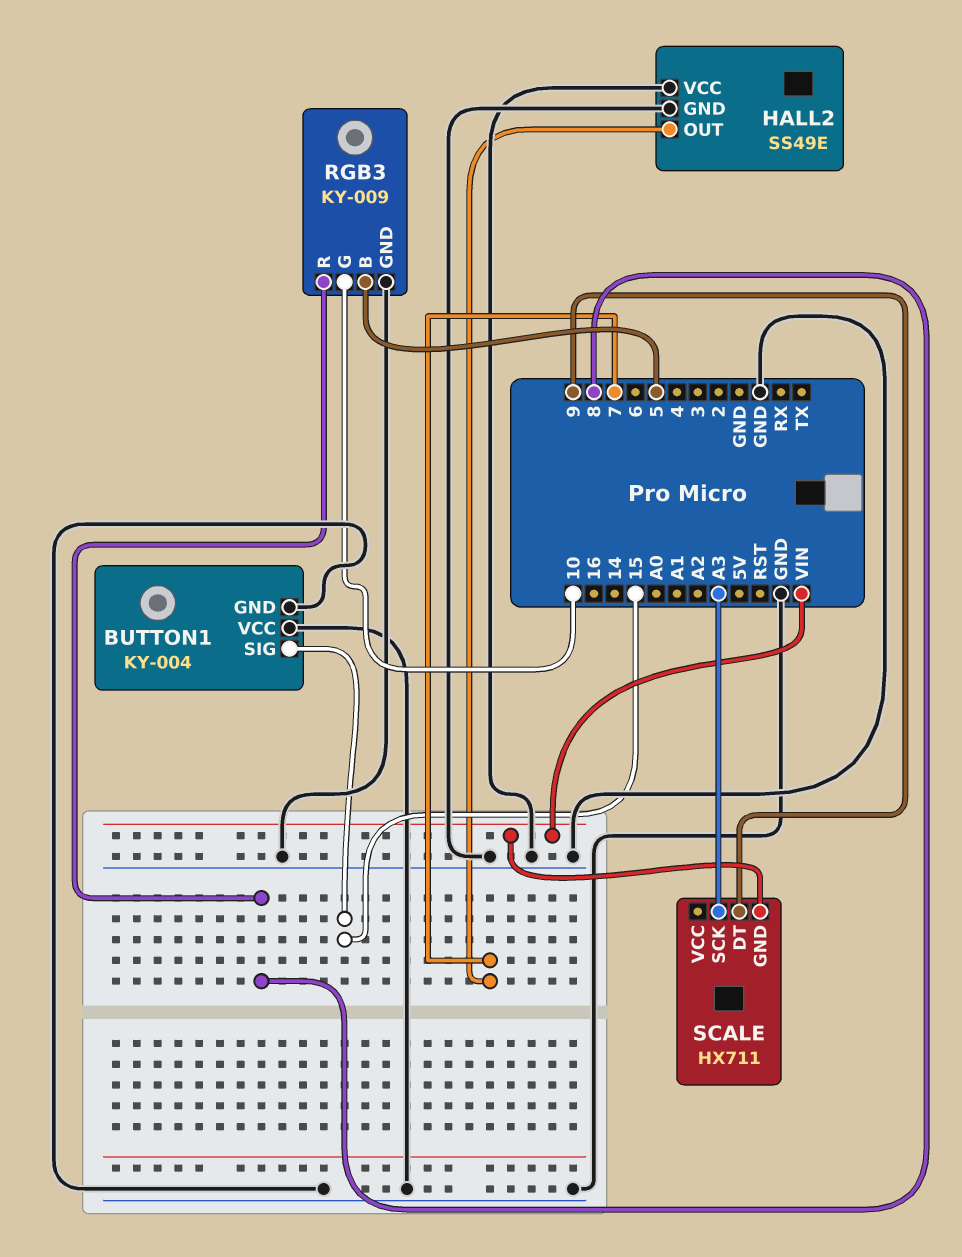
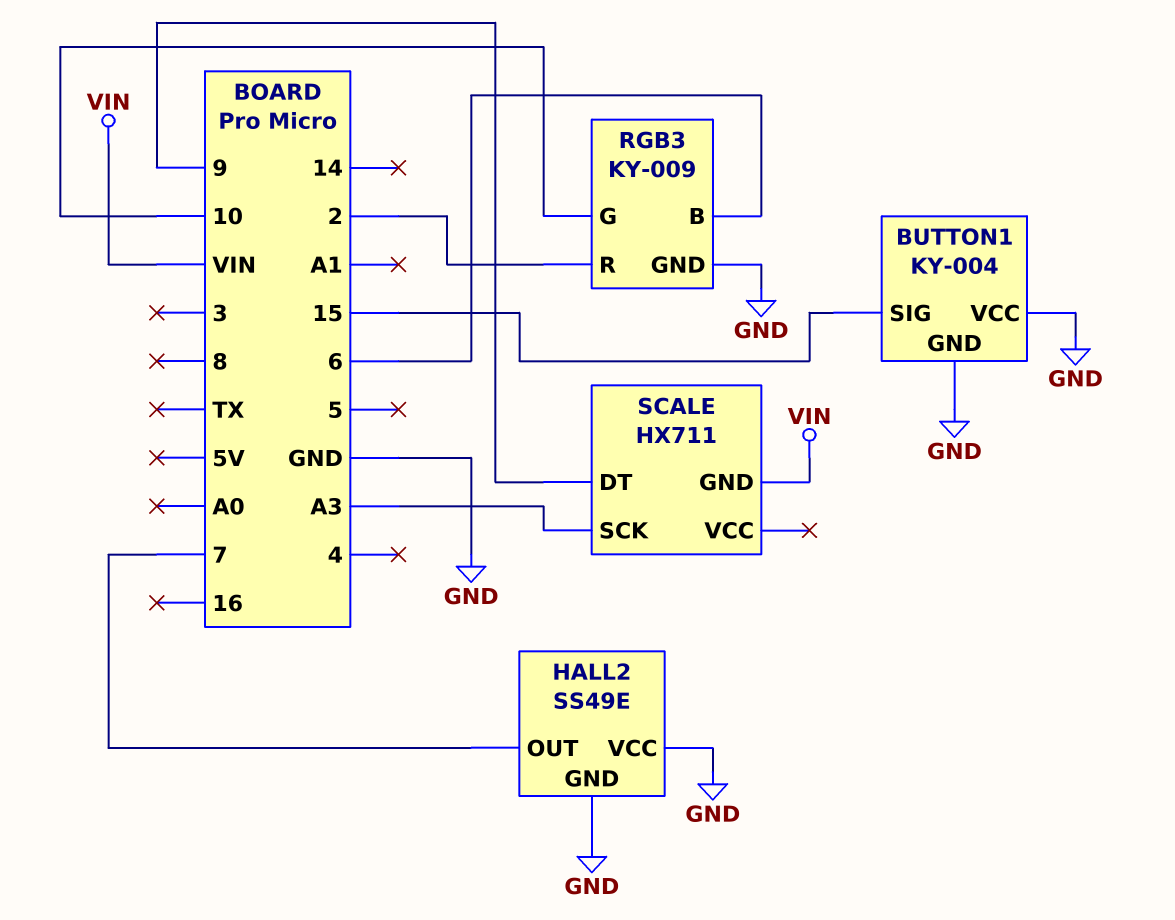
RGB3 pin B: 5 -> 6
RGB3 pin R: 8 -> 2

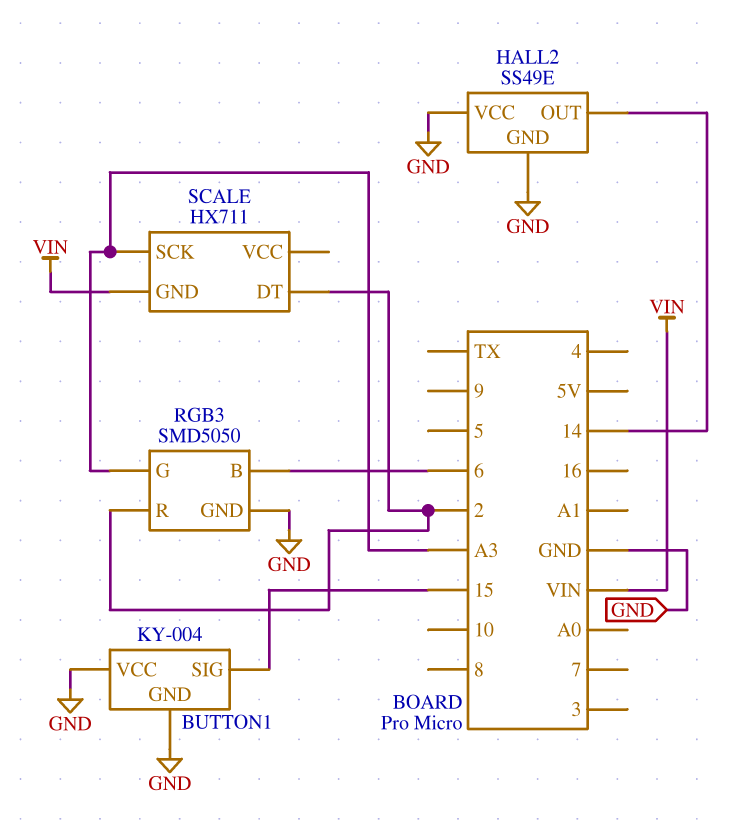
HALL2 pin OUT: 7 -> 14
RGB3: KY-009 -> SMD5050
RGB3 pin G: 10 -> A3
SCALE pin DT: 9 -> 2

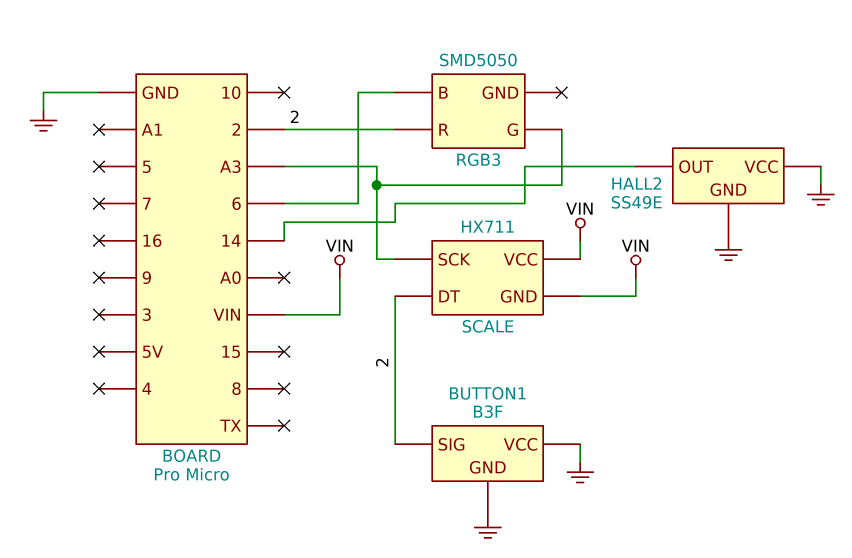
BUTTON1: KY-004 -> B3F
BUTTON1 pin SIG: 15 -> 2
RGB3 pin GND: GND -> none
SCALE pin VCC: none -> VIN

